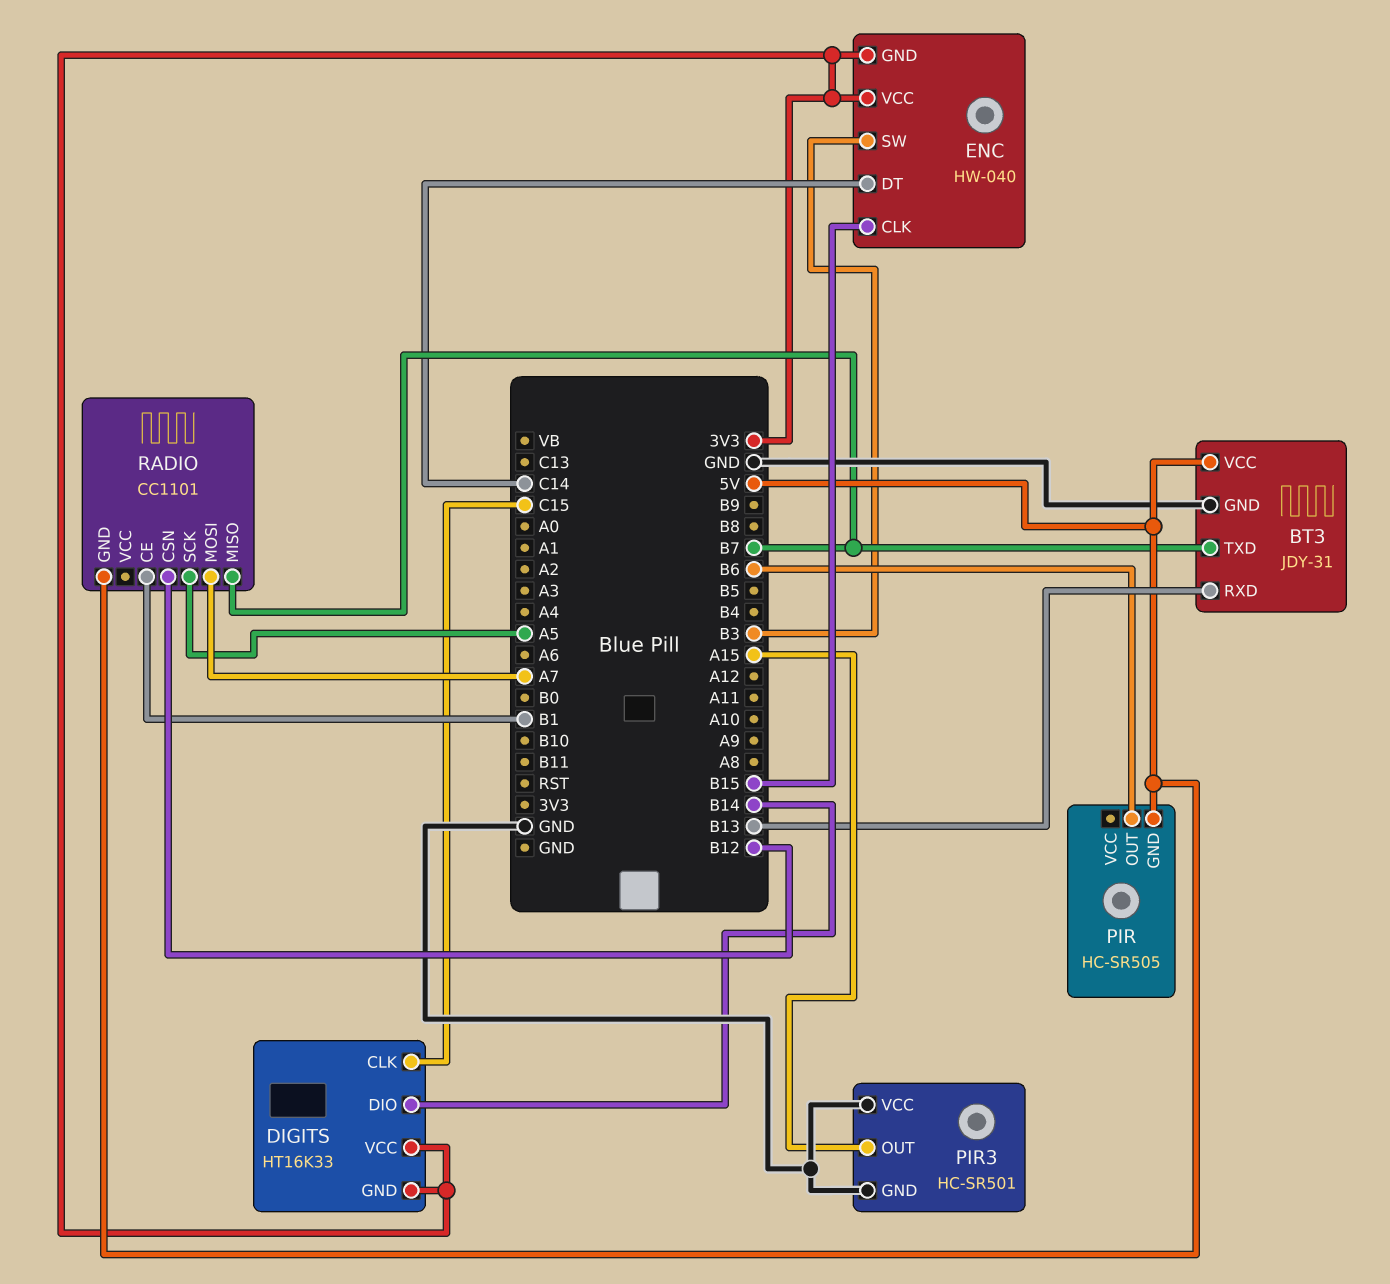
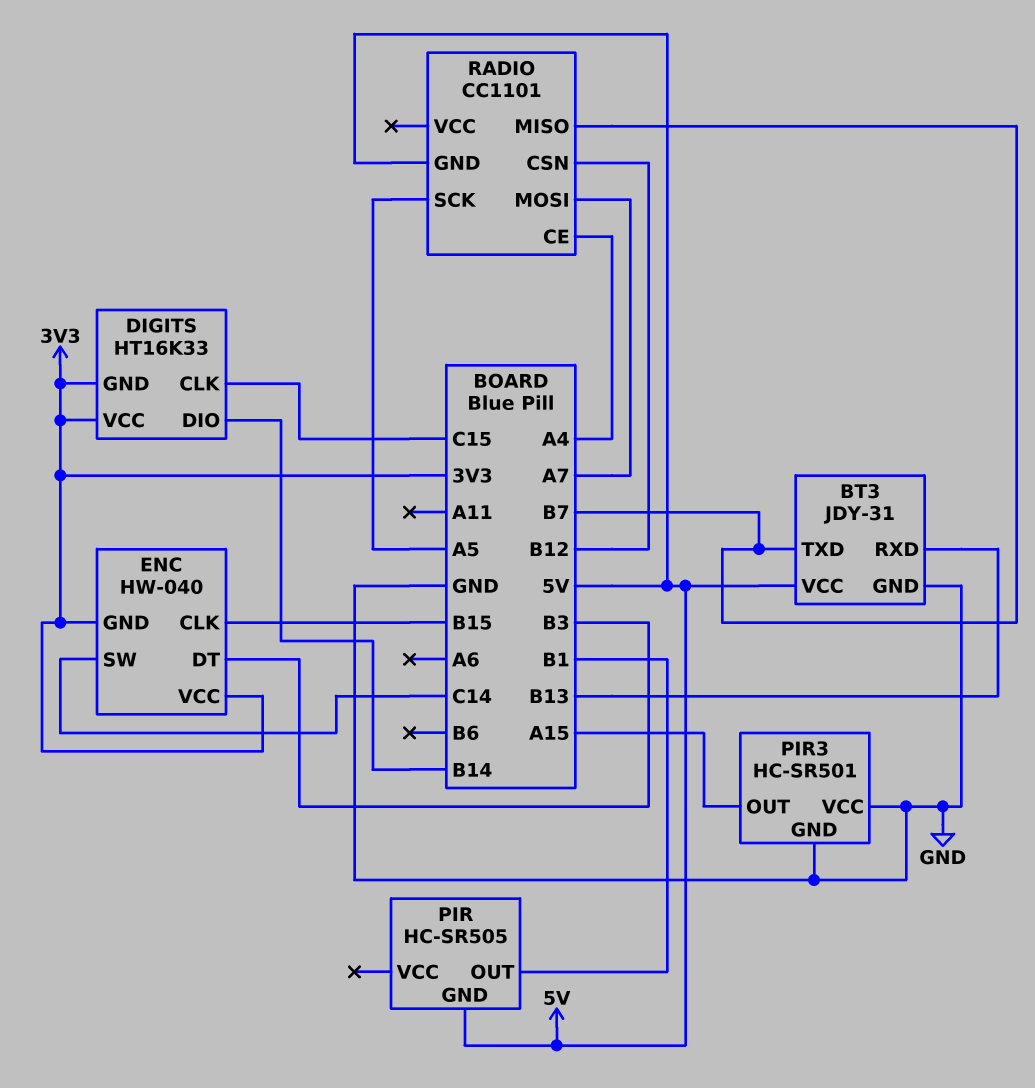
ENC pin DT: C14 -> B3
ENC pin SW: B3 -> C14
PIR pin OUT: B6 -> B1
RADIO pin CE: B1 -> A4

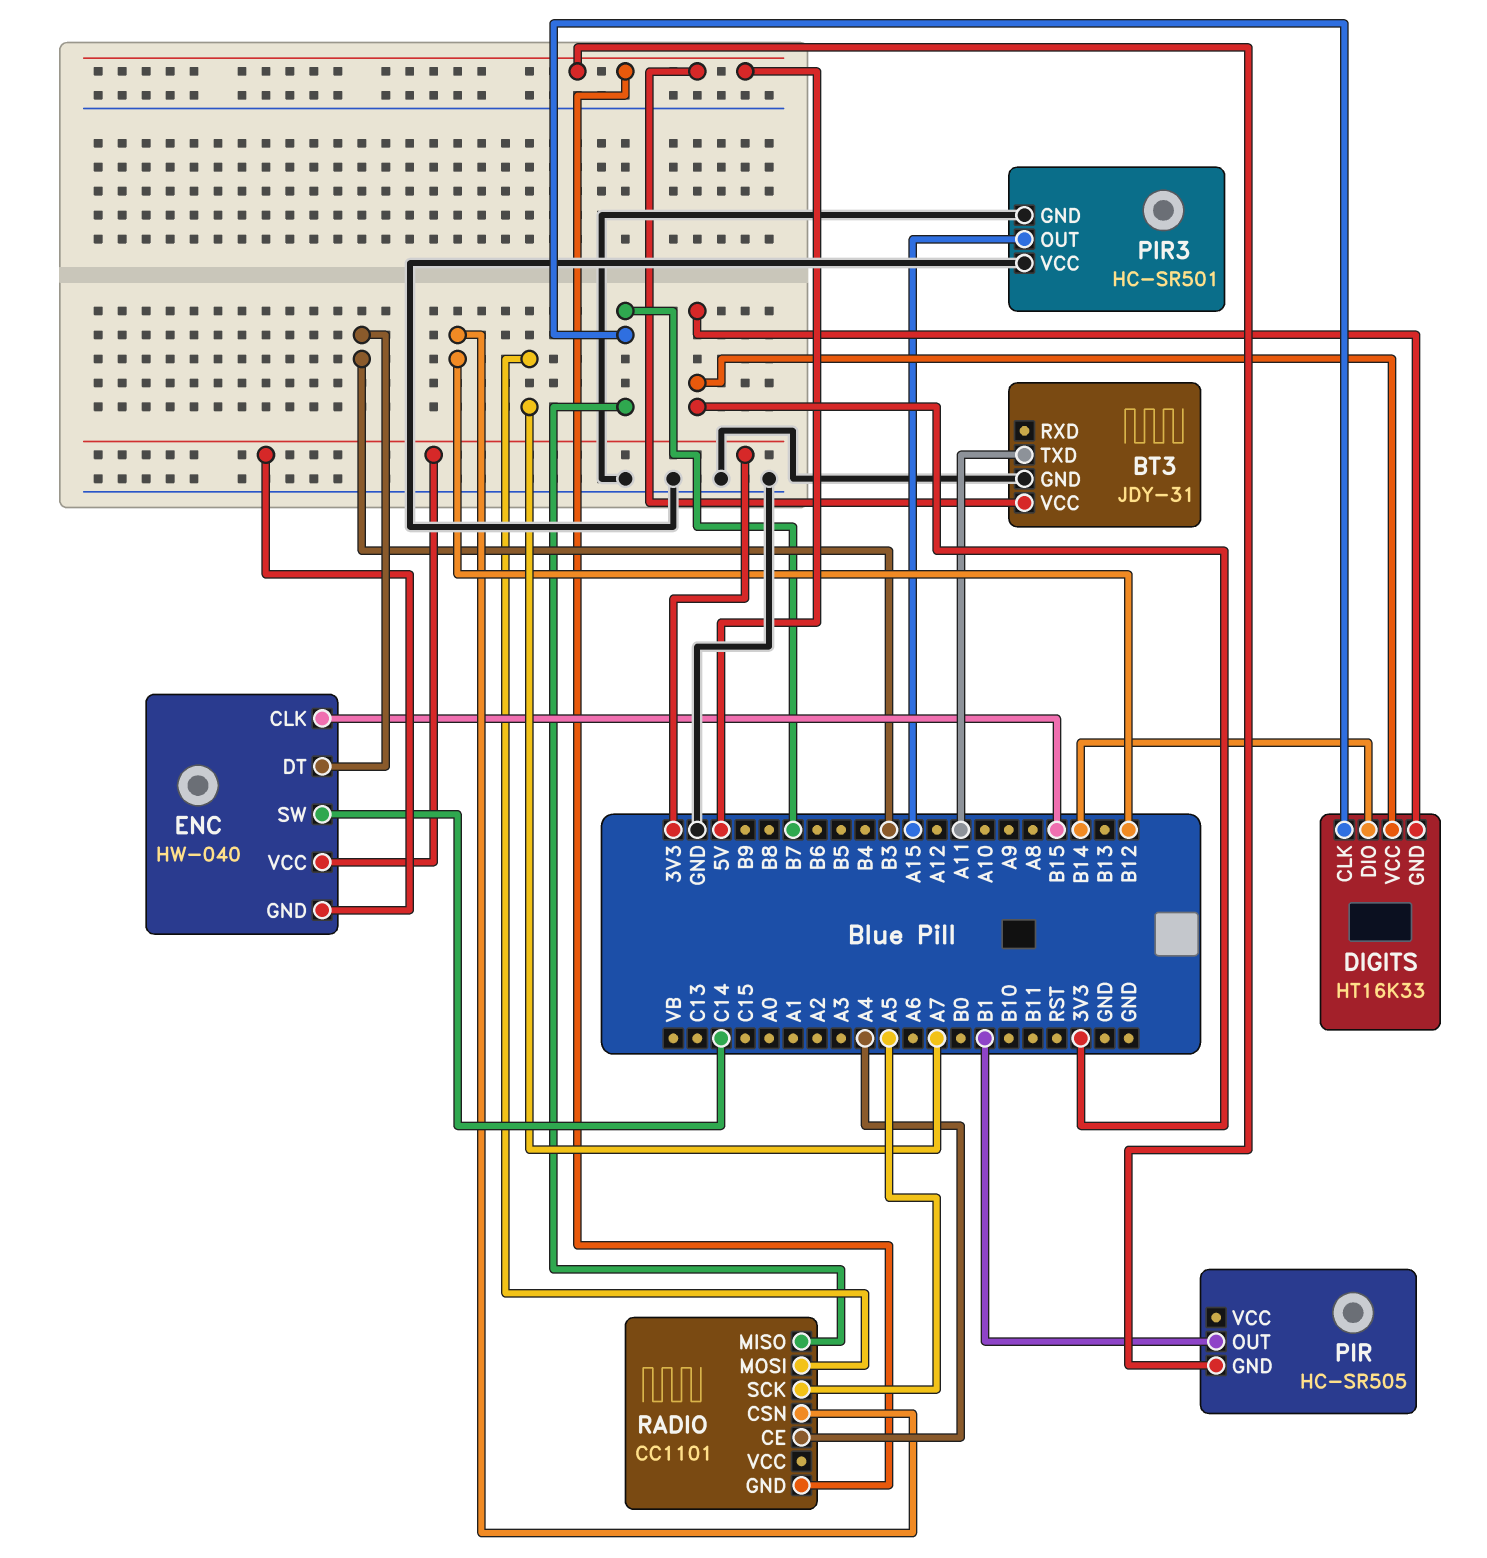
BT3 pin RXD: B13 -> none
BT3 pin TXD: B7 -> A11
DIGITS pin CLK: C15 -> B7

